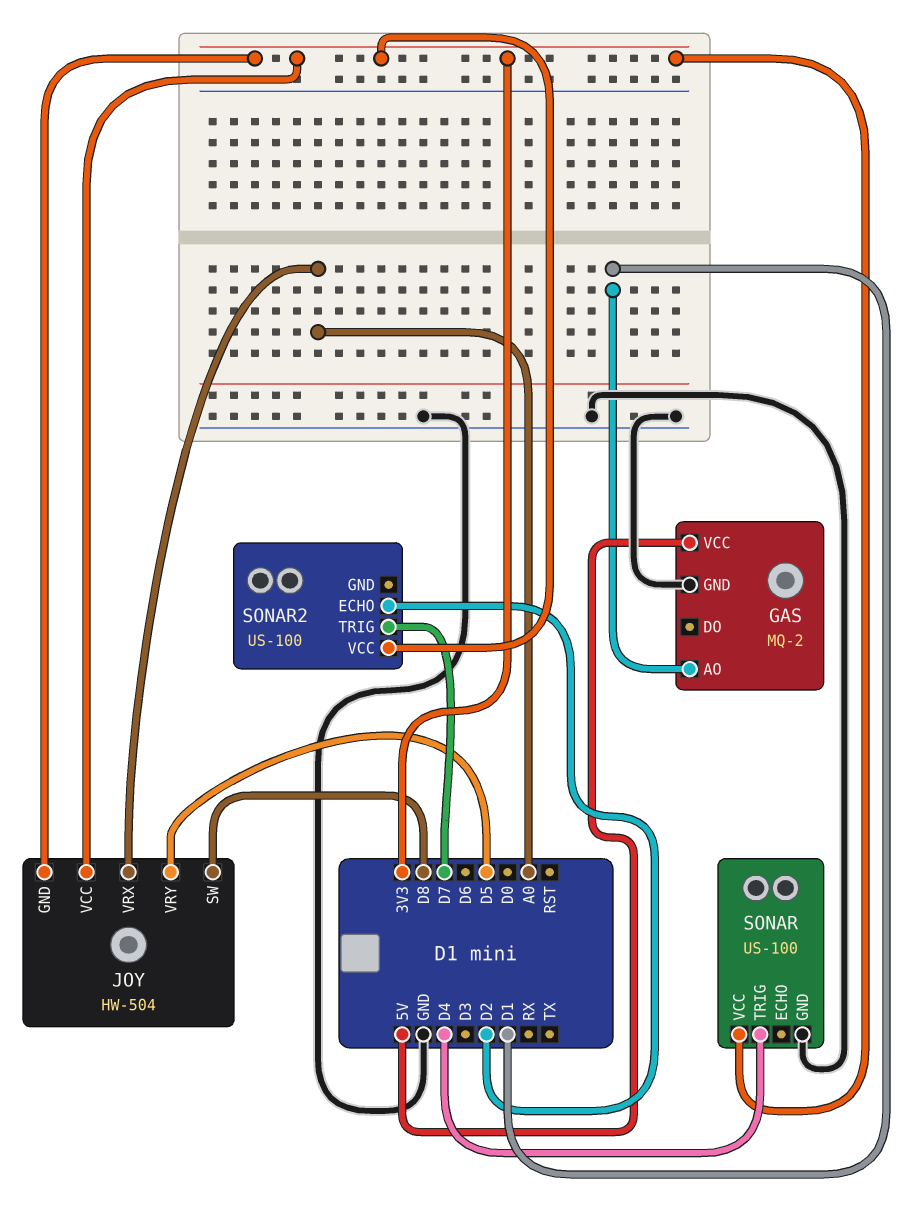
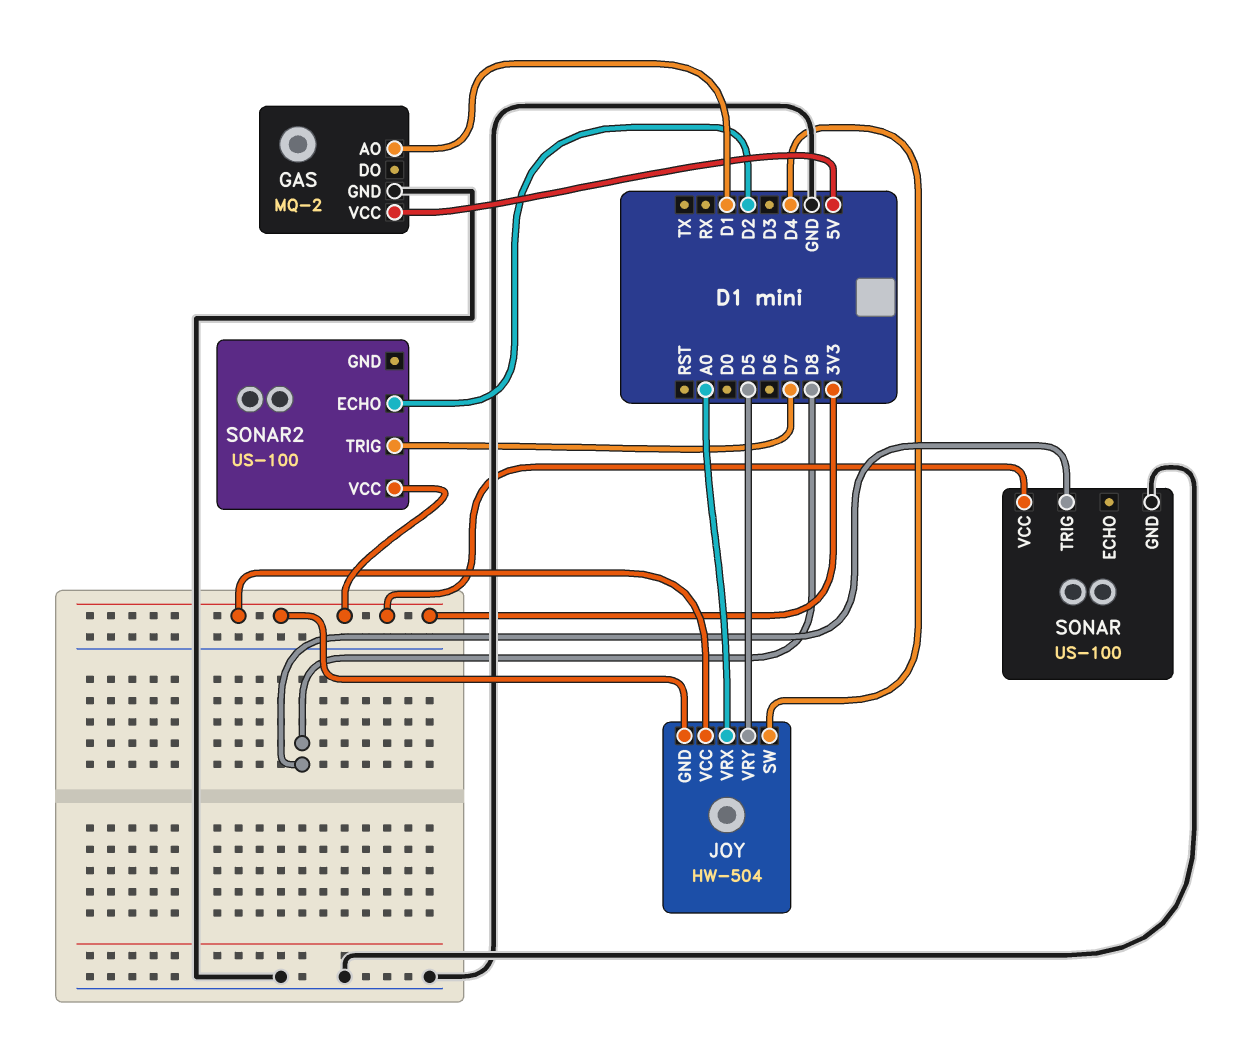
JOY pin SW: D8 -> D4
SONAR pin TRIG: D4 -> D8

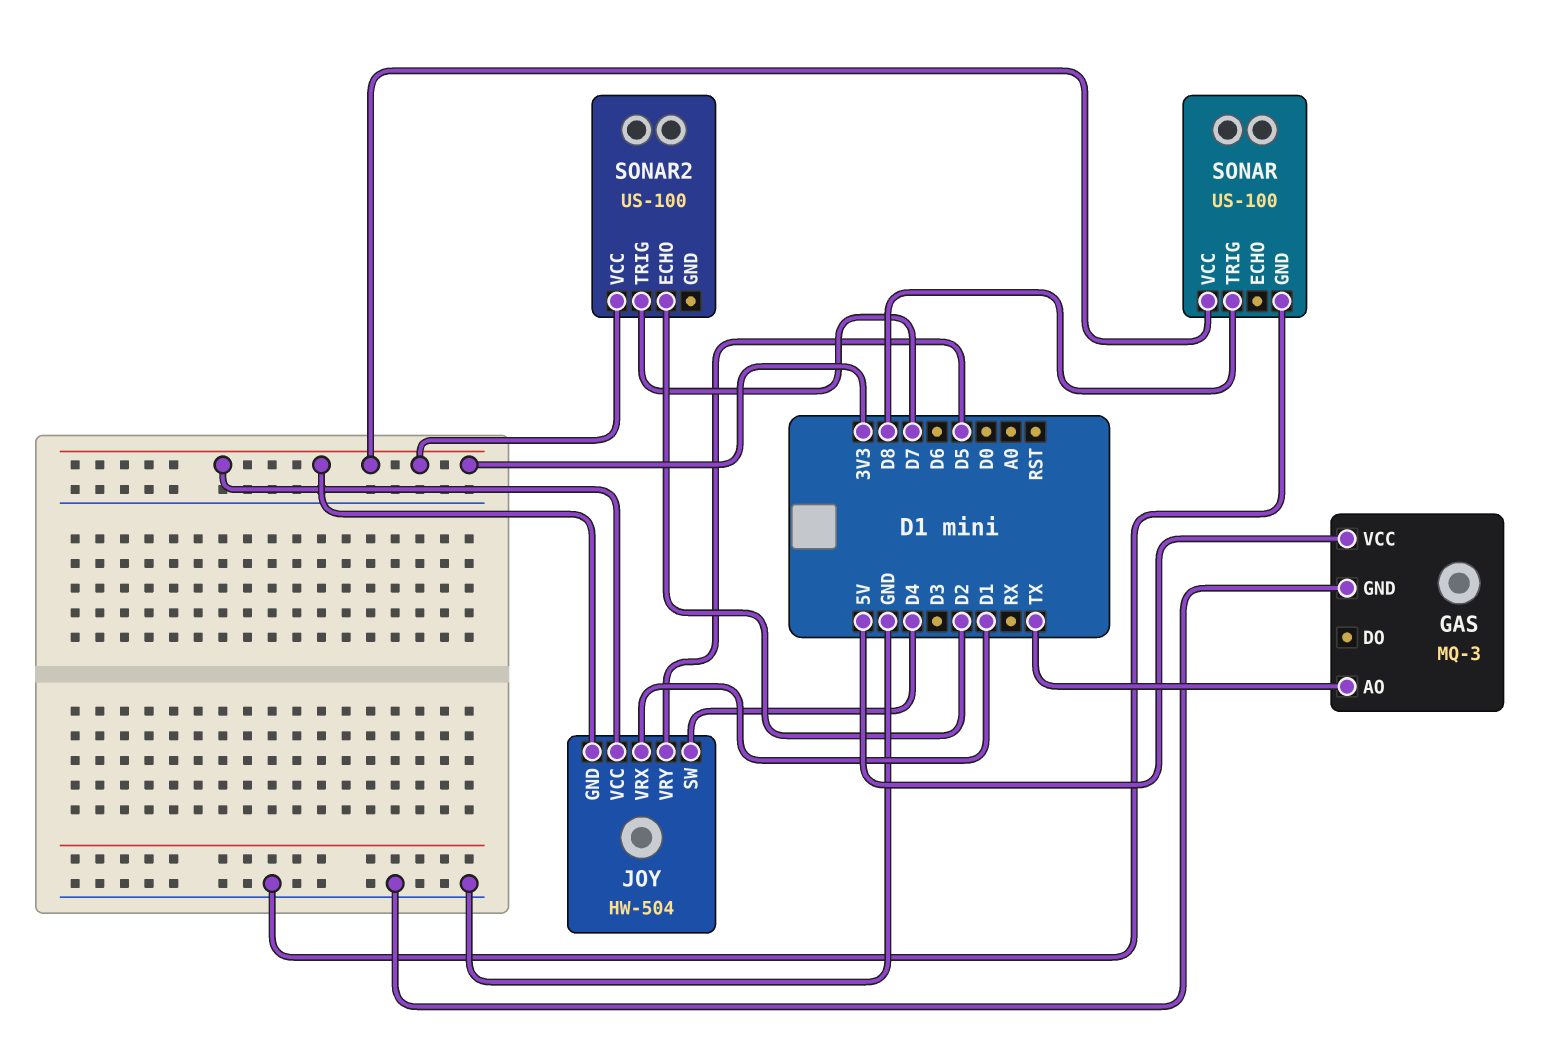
GAS: MQ-2 -> MQ-3
GAS pin AO: D1 -> TX
JOY pin VRX: A0 -> D1

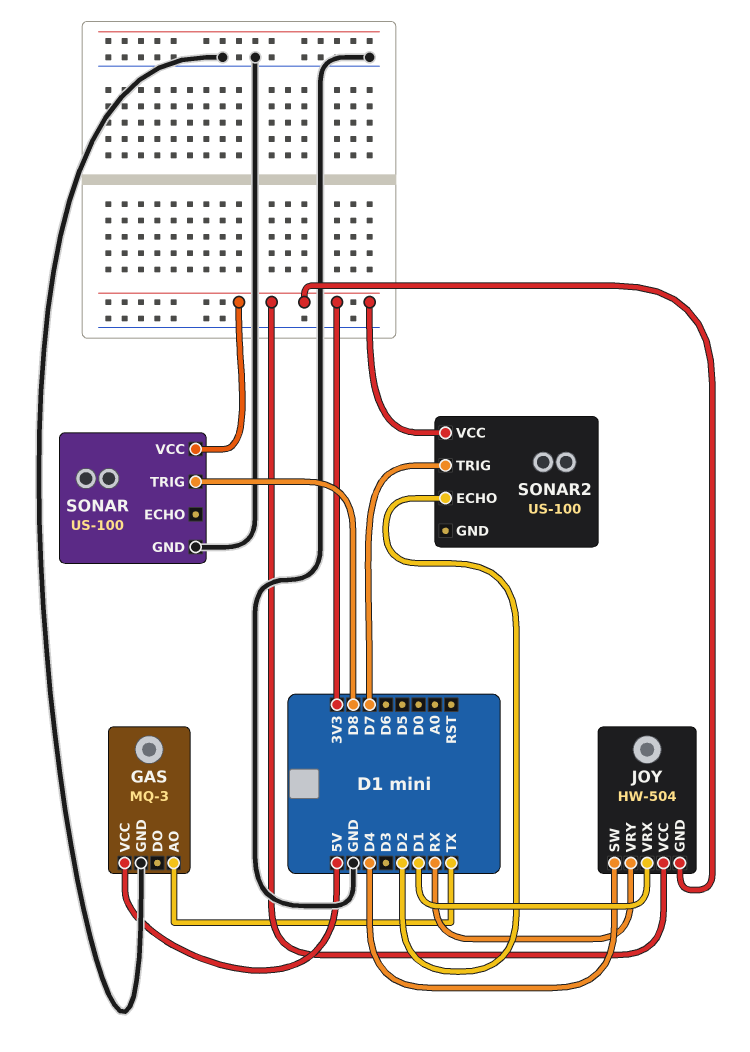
JOY pin VRY: D5 -> RX

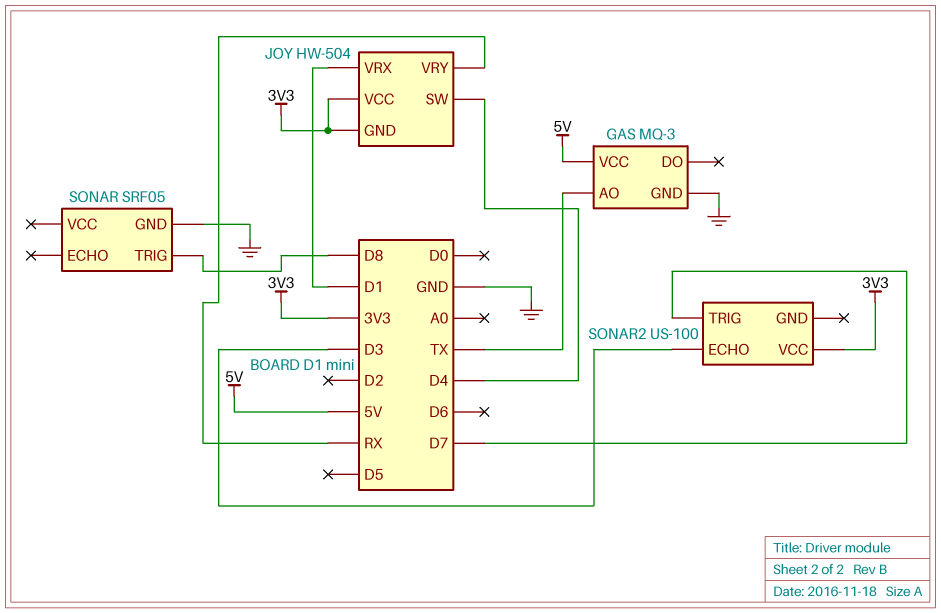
SONAR: US-100 -> SRF05
SONAR pin VCC: 3V3 -> none
SONAR2 pin ECHO: D2 -> D3

